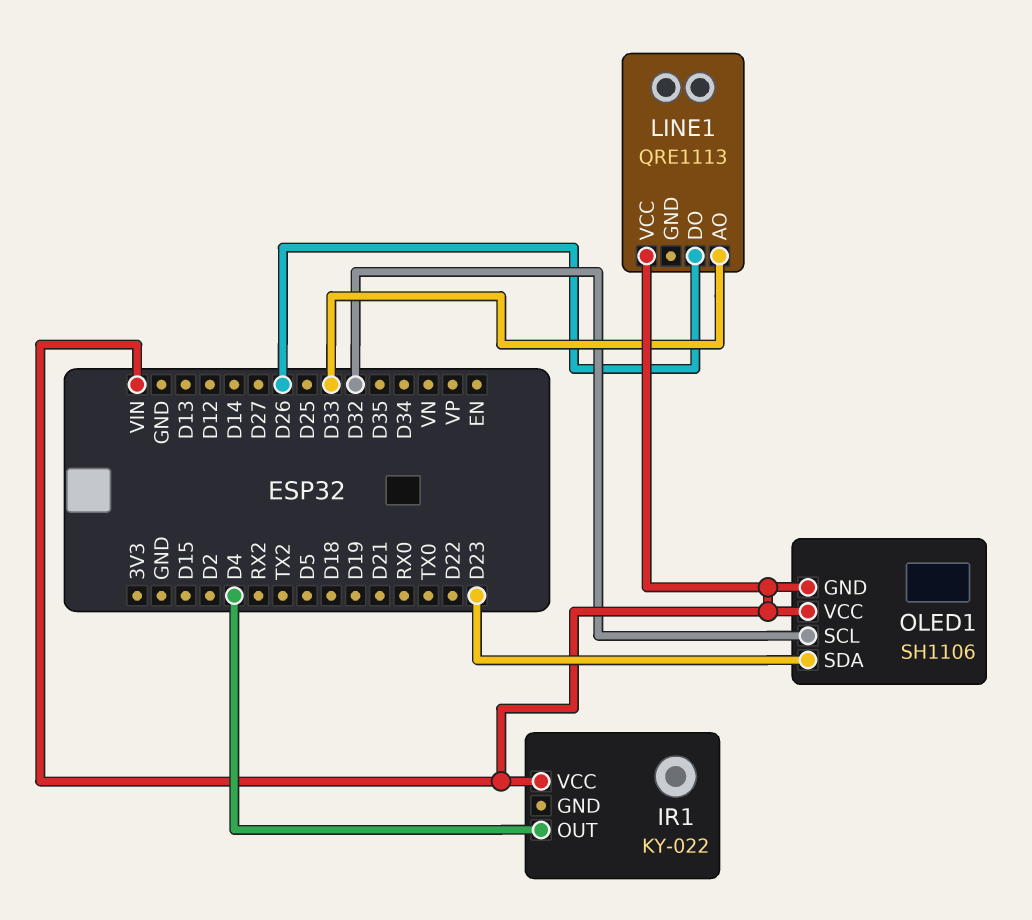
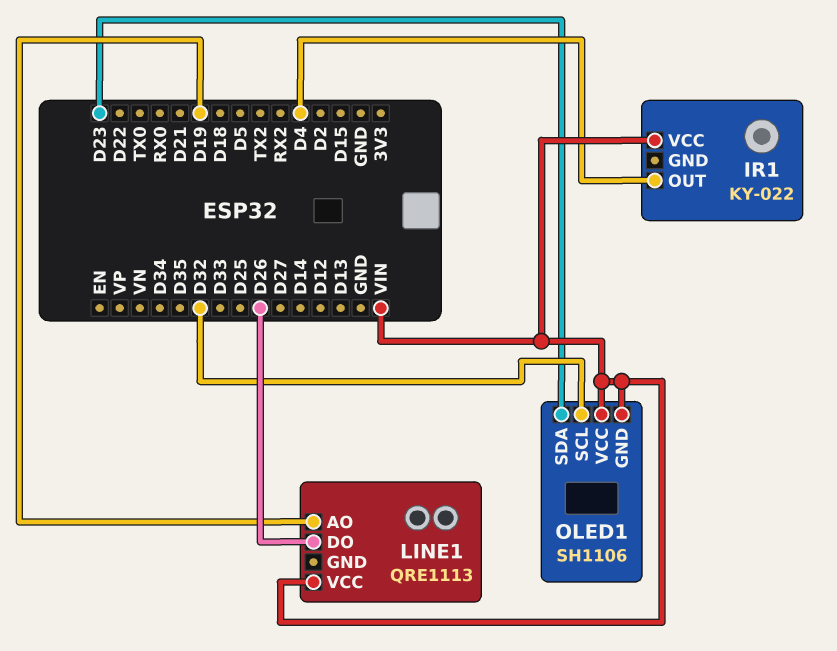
LINE1 pin AO: D33 -> D19

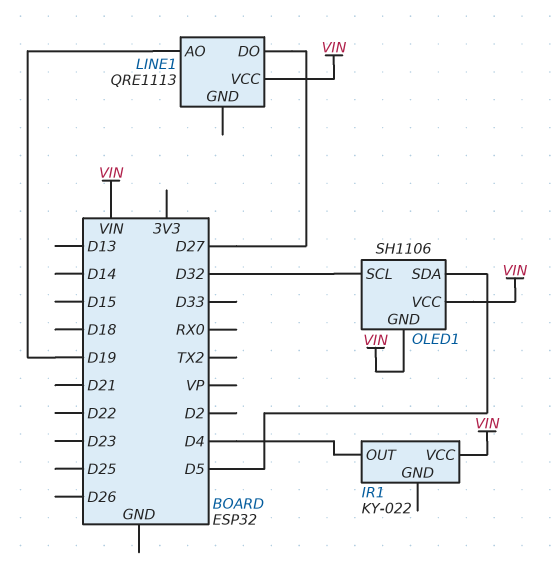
LINE1 pin DO: D26 -> D27
OLED1 pin SDA: D23 -> D5

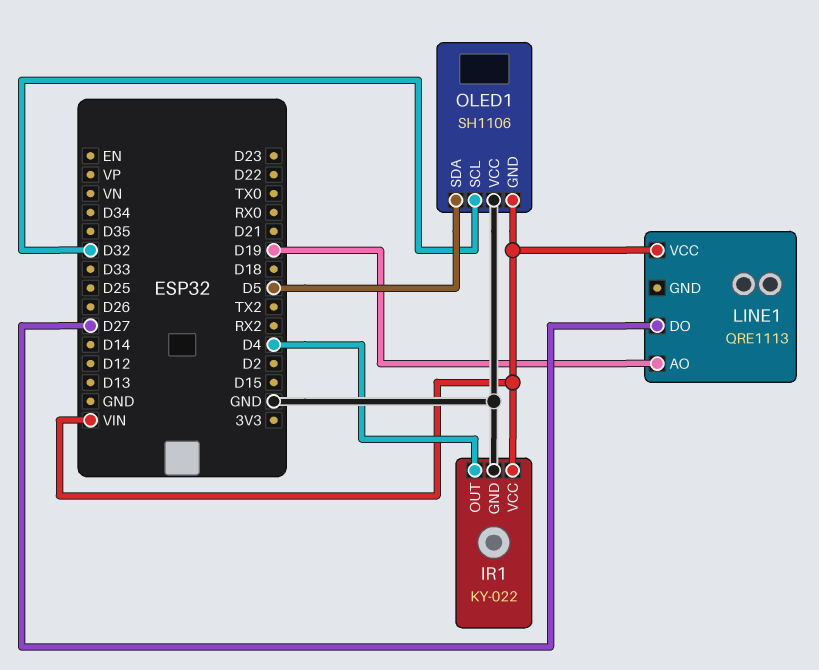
IR1 pin GND: none -> GND
OLED1 pin VCC: VIN -> GND

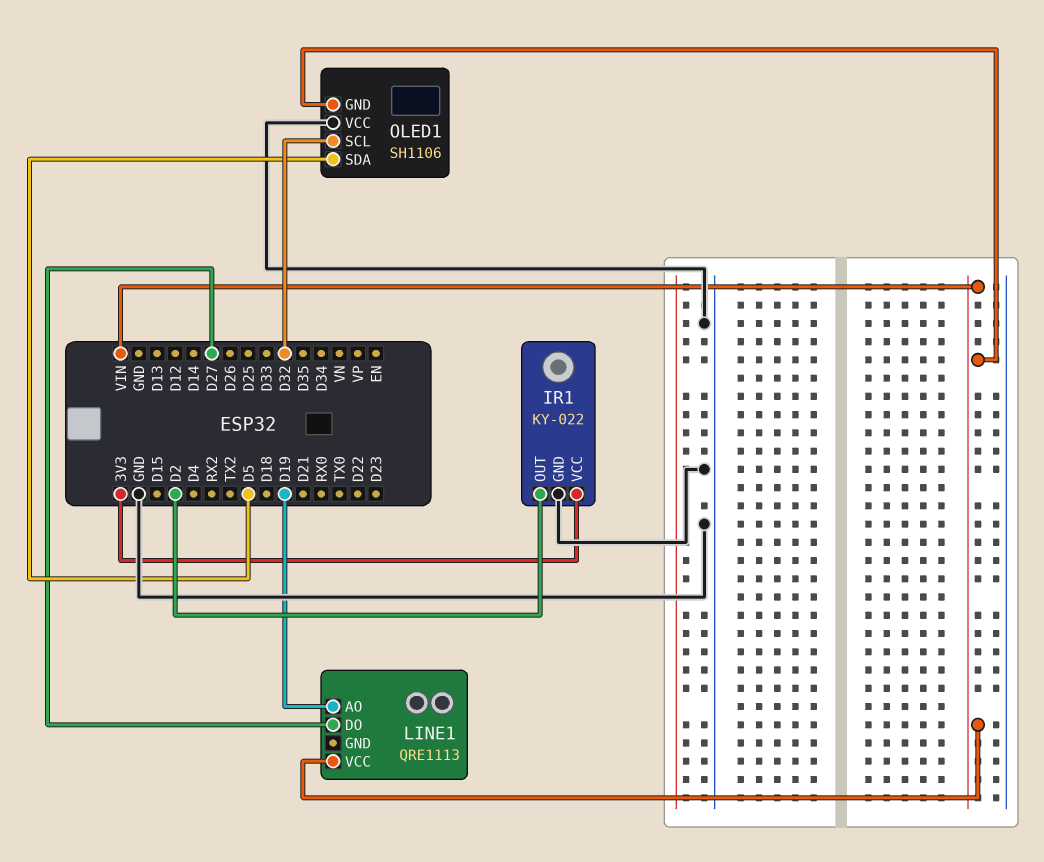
IR1 pin OUT: D4 -> D2
IR1 pin VCC: VIN -> 3V3

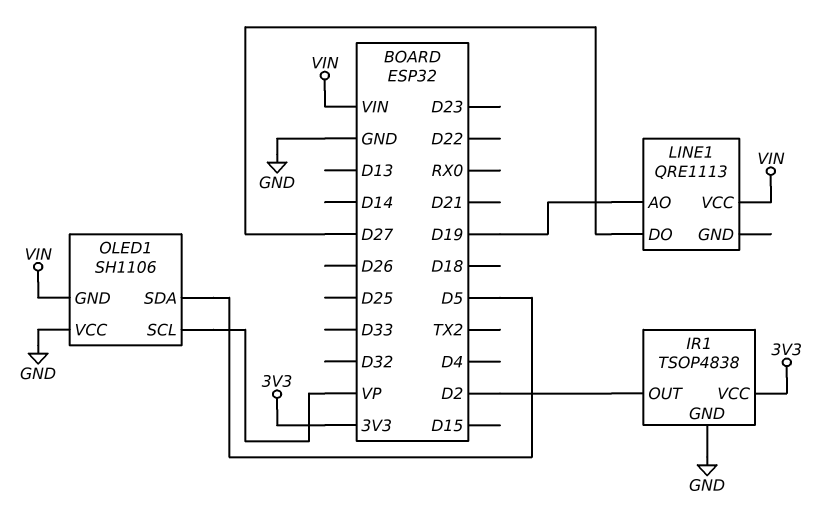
IR1: KY-022 -> TSOP4838
OLED1 pin SCL: D32 -> VP

